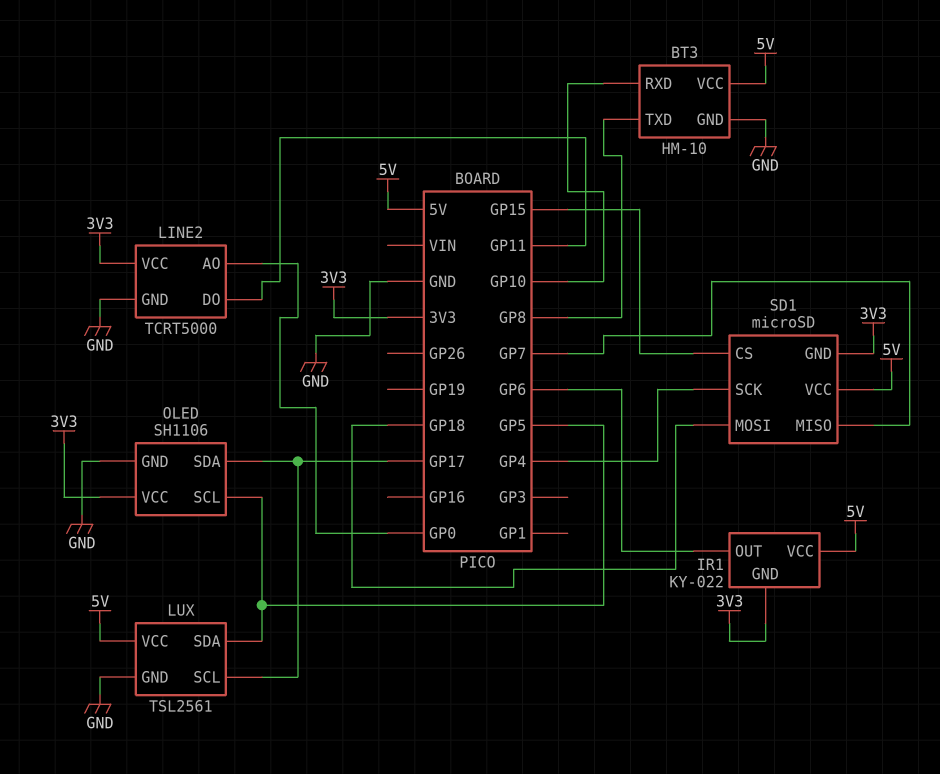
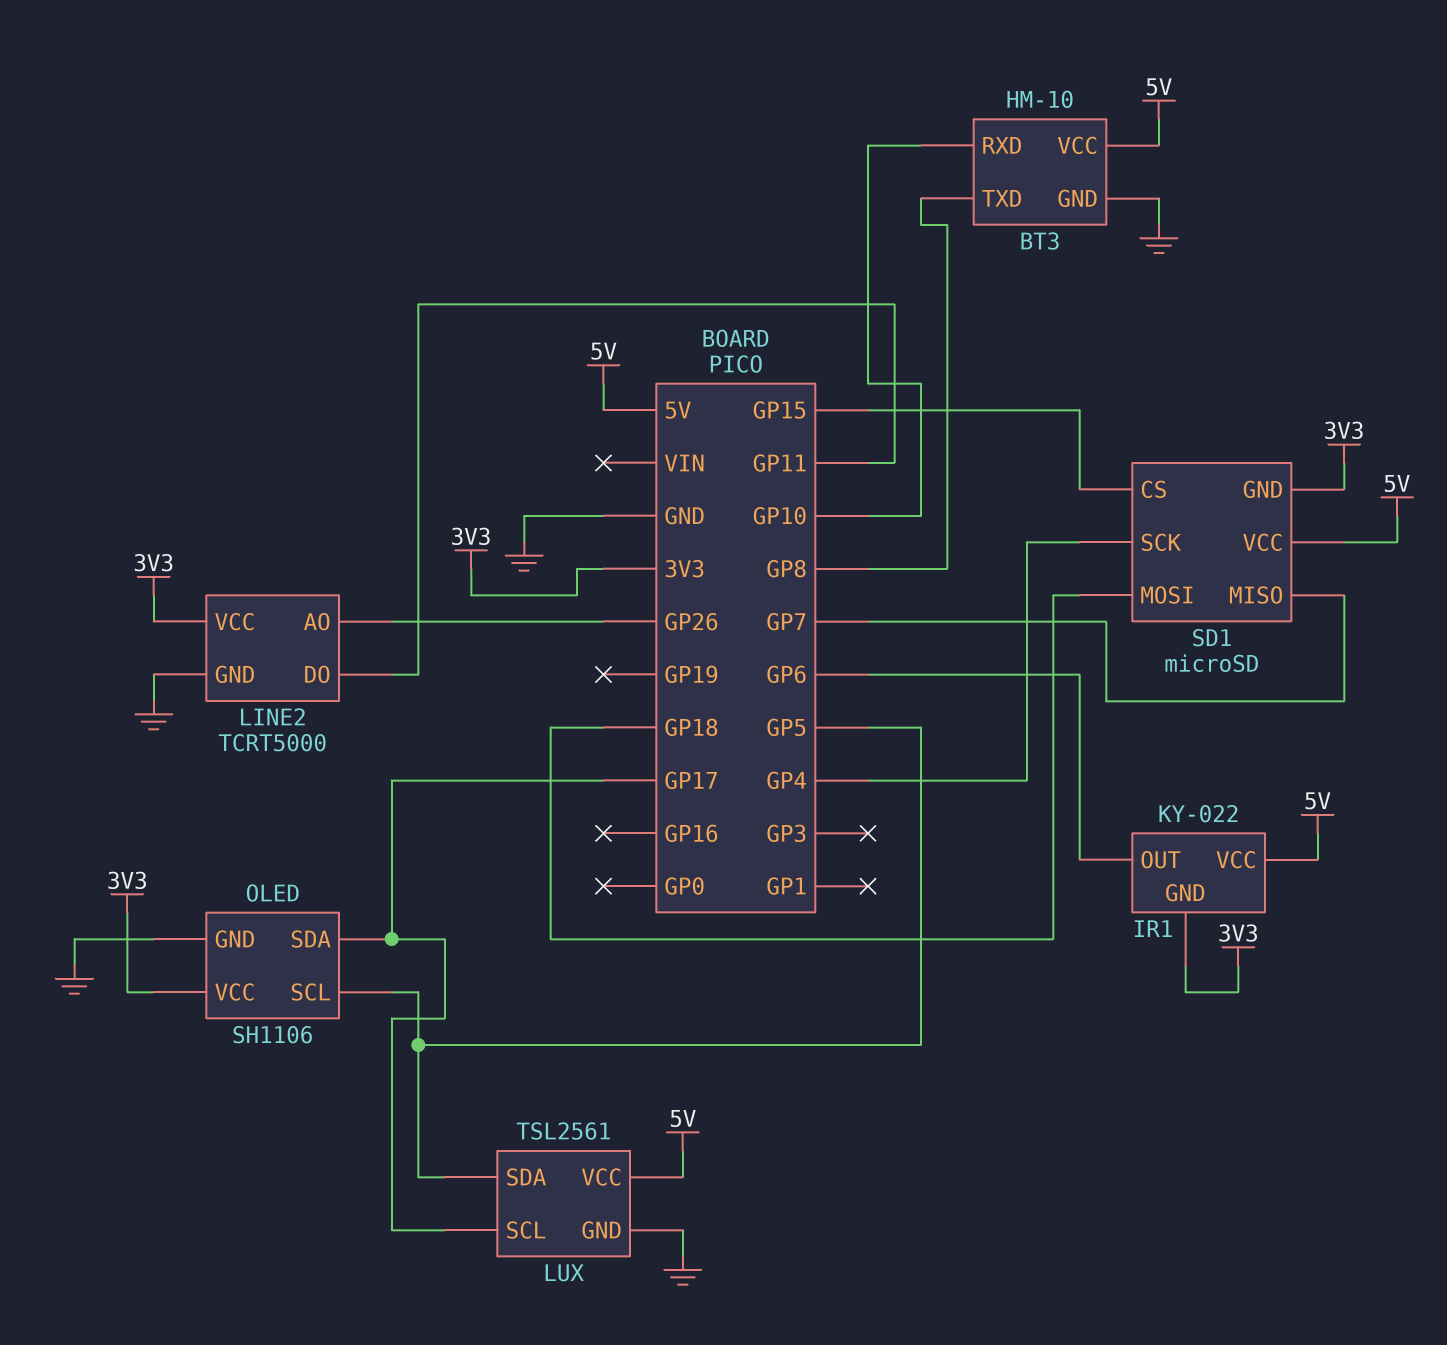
LINE2 pin AO: GP0 -> GP26

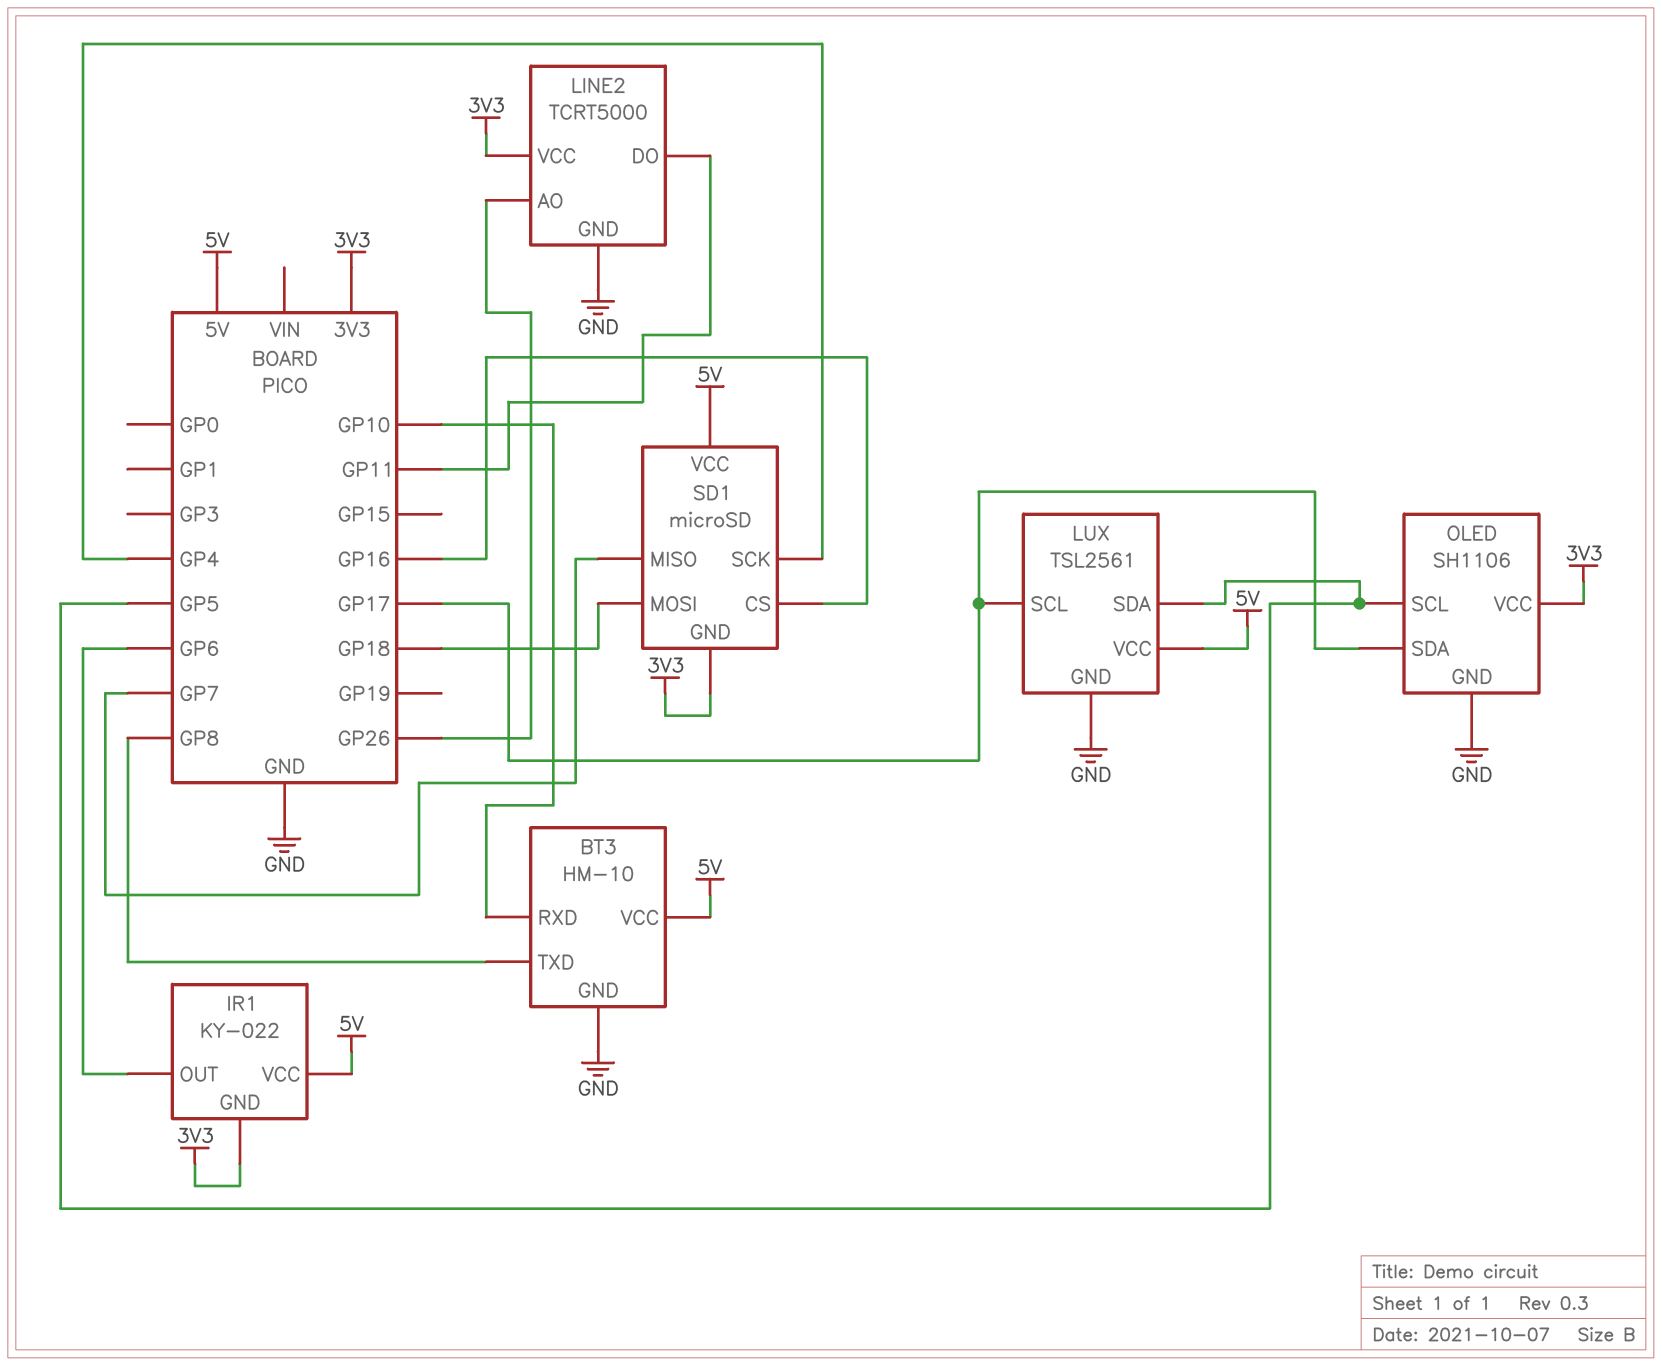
SD1 pin CS: GP15 -> GP16

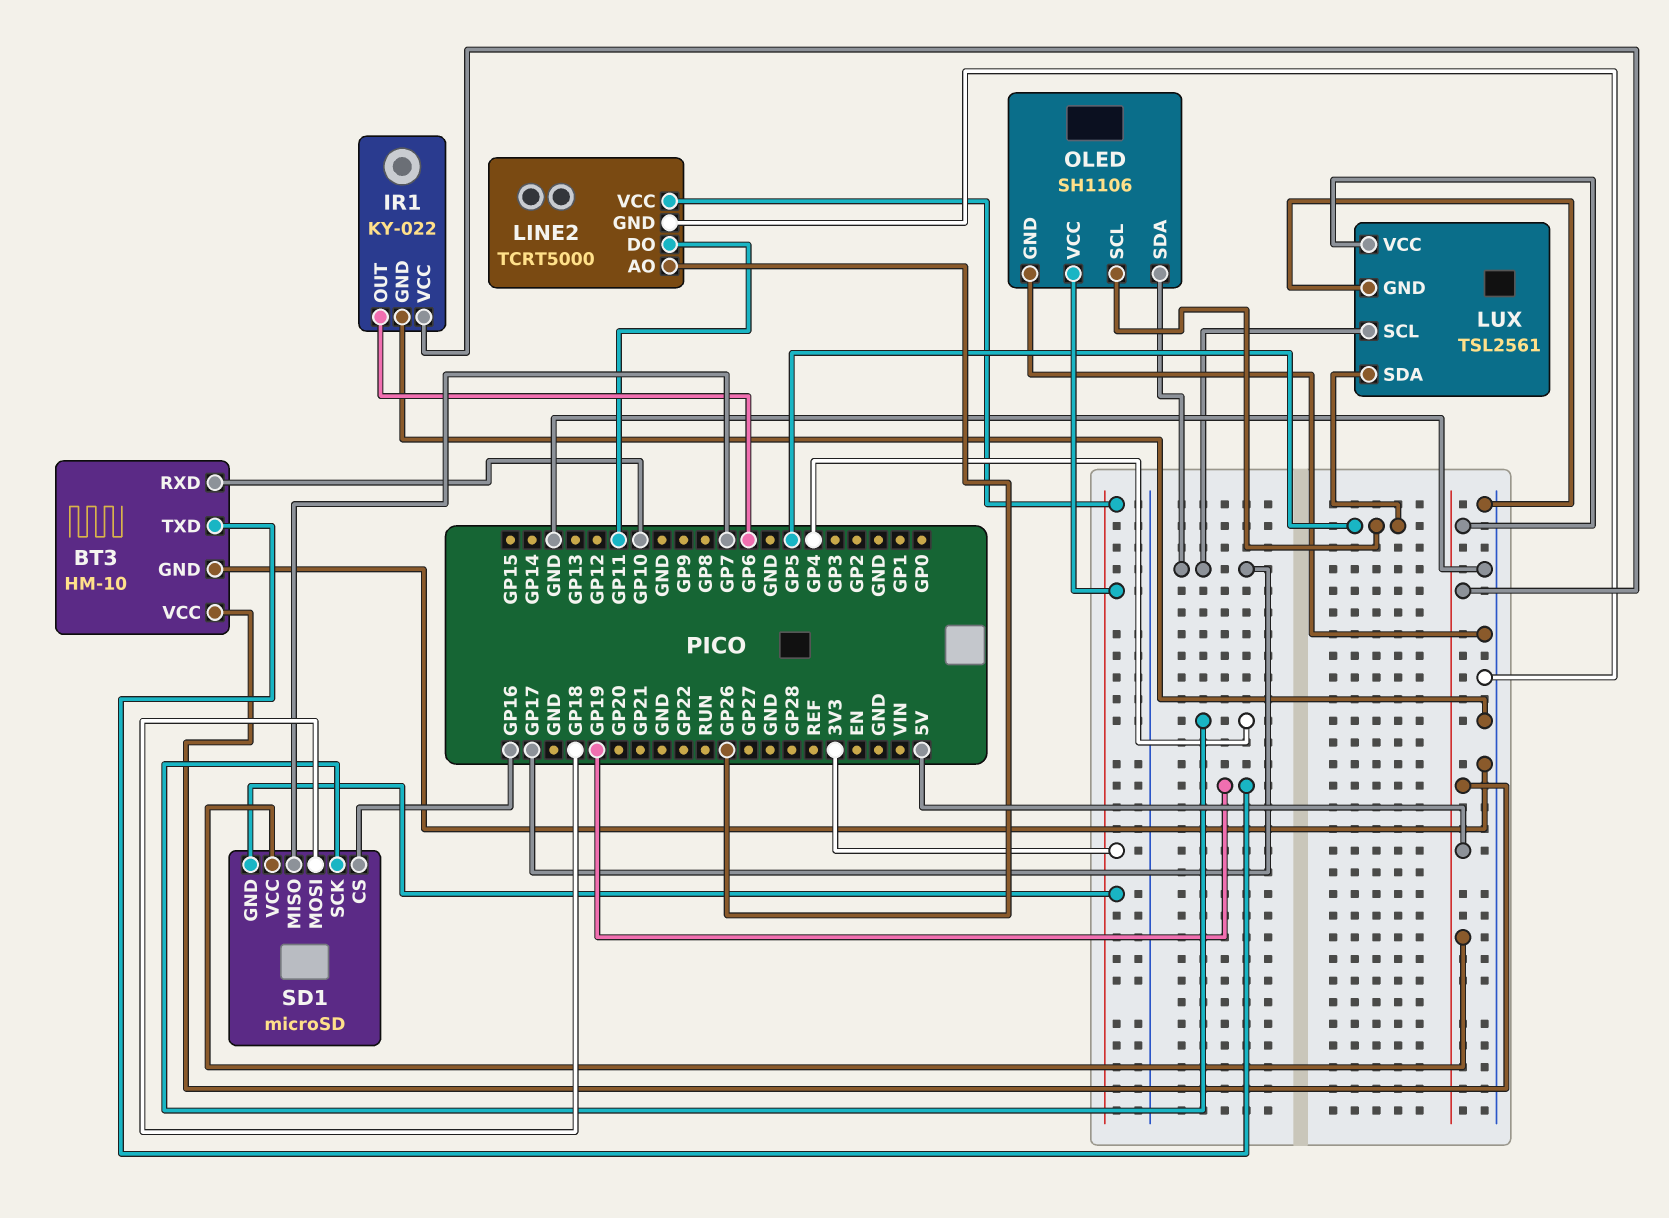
BT3 pin TXD: GP8 -> GP19
IR1 pin GND: 3V3 -> GND

